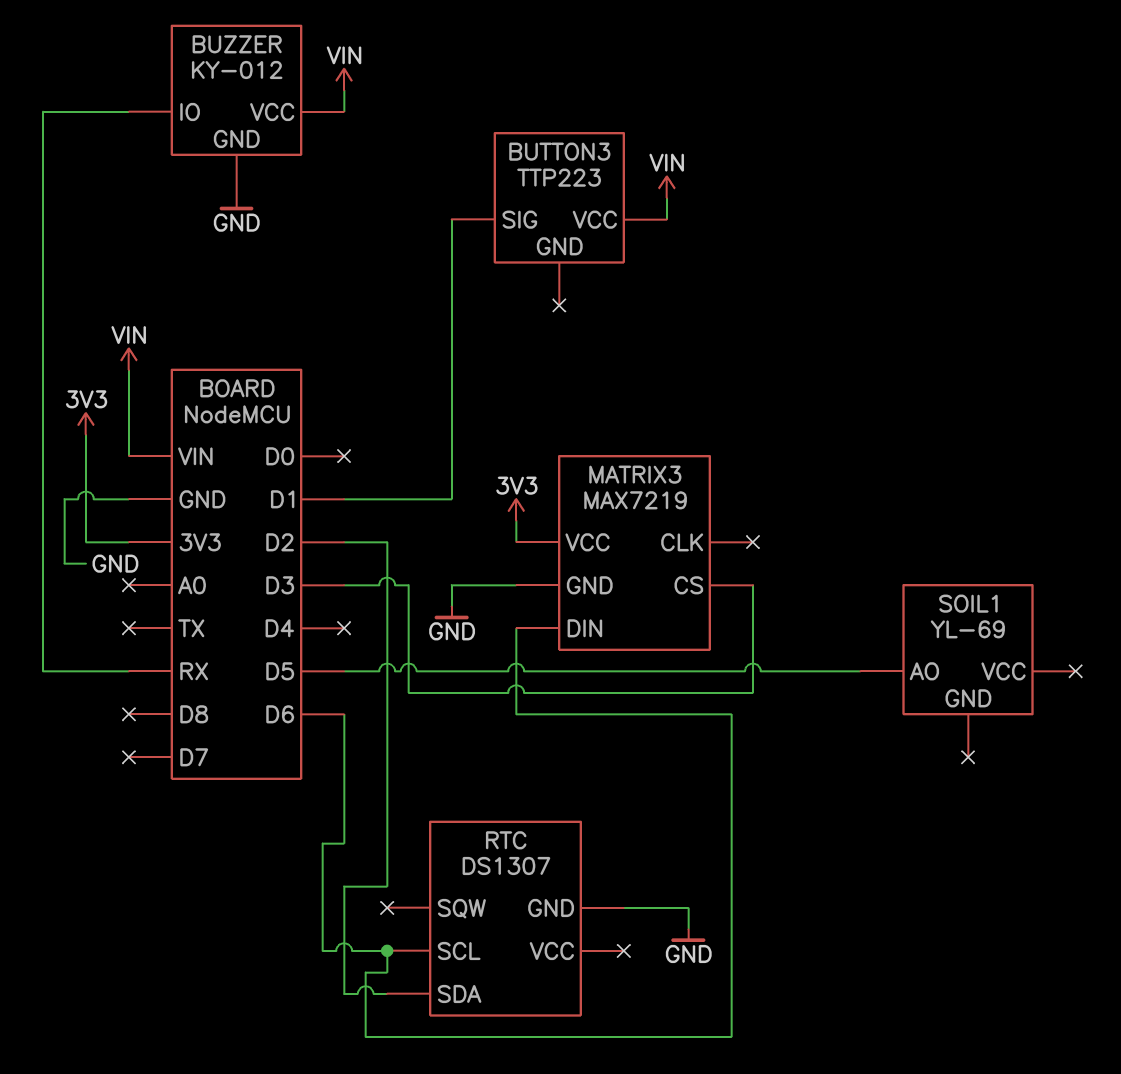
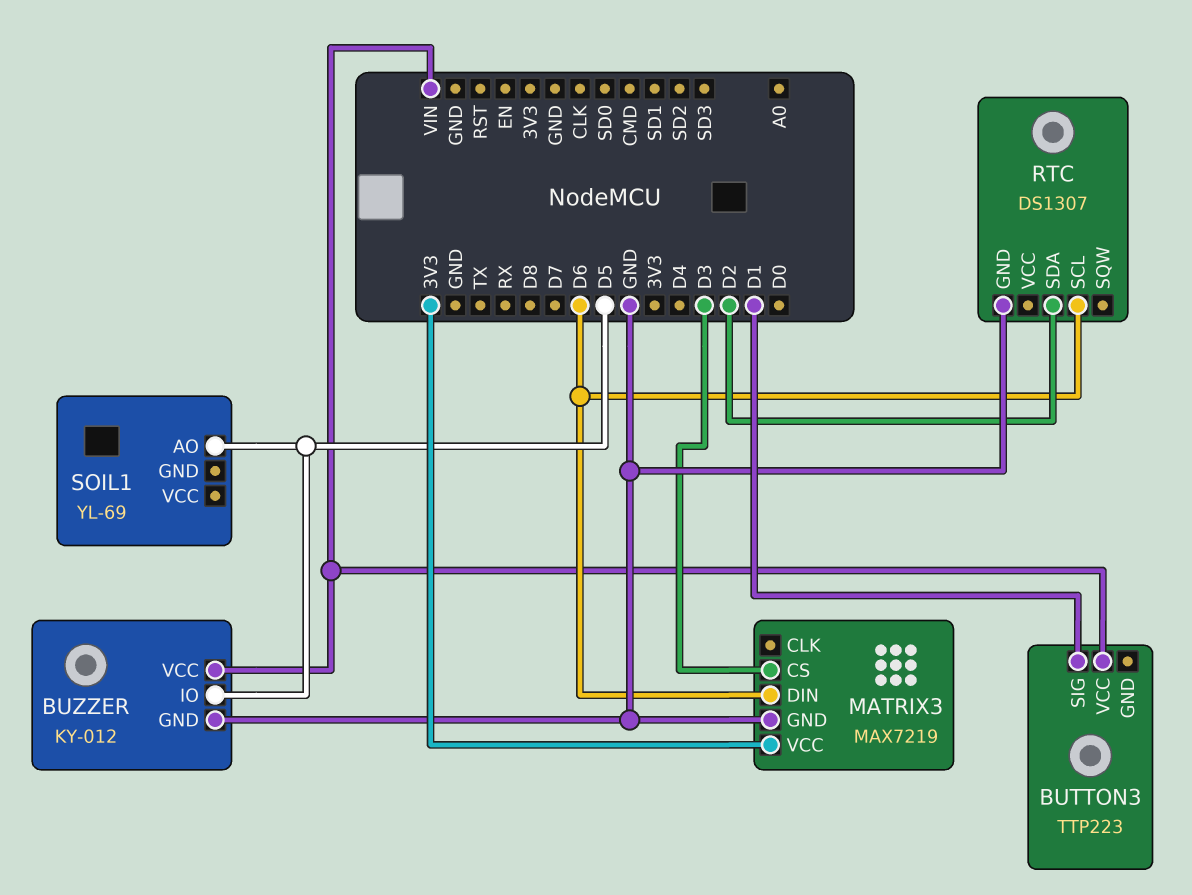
BUZZER pin IO: RX -> D5

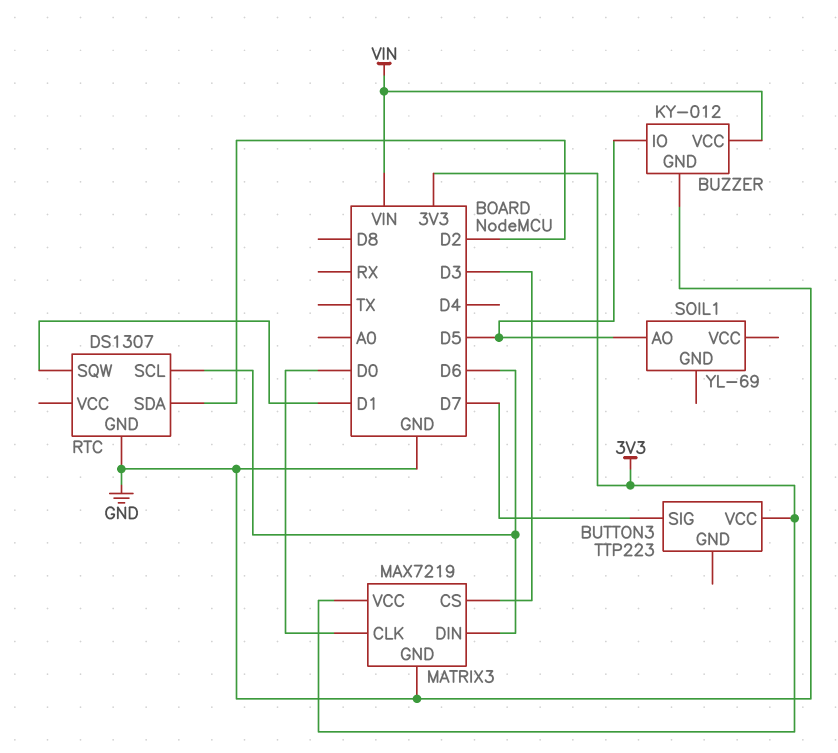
BUTTON3 pin SIG: D1 -> D7
BUTTON3 pin VCC: VIN -> 3V3
MATRIX3 pin CLK: none -> D0
RTC pin SQW: none -> D1

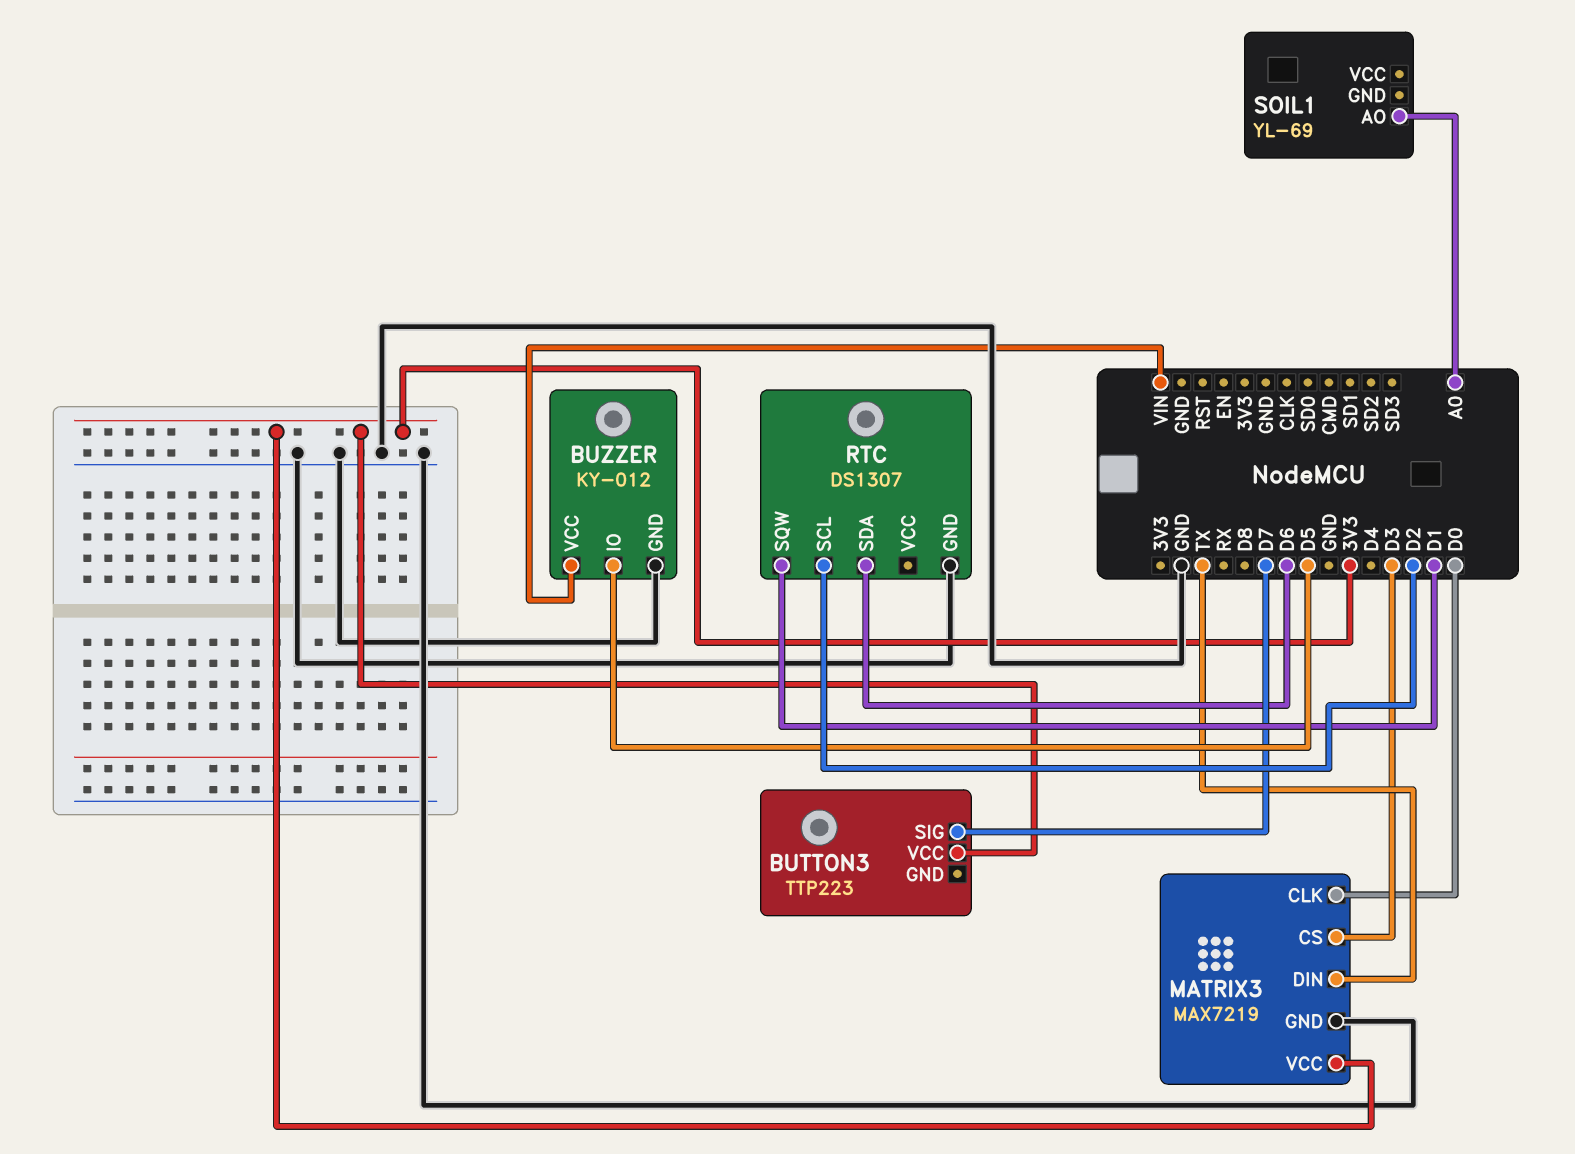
MATRIX3 pin DIN: D6 -> TX
RTC pin SCL: D6 -> D2
RTC pin SDA: D2 -> D6
SOIL1 pin AO: D5 -> A0

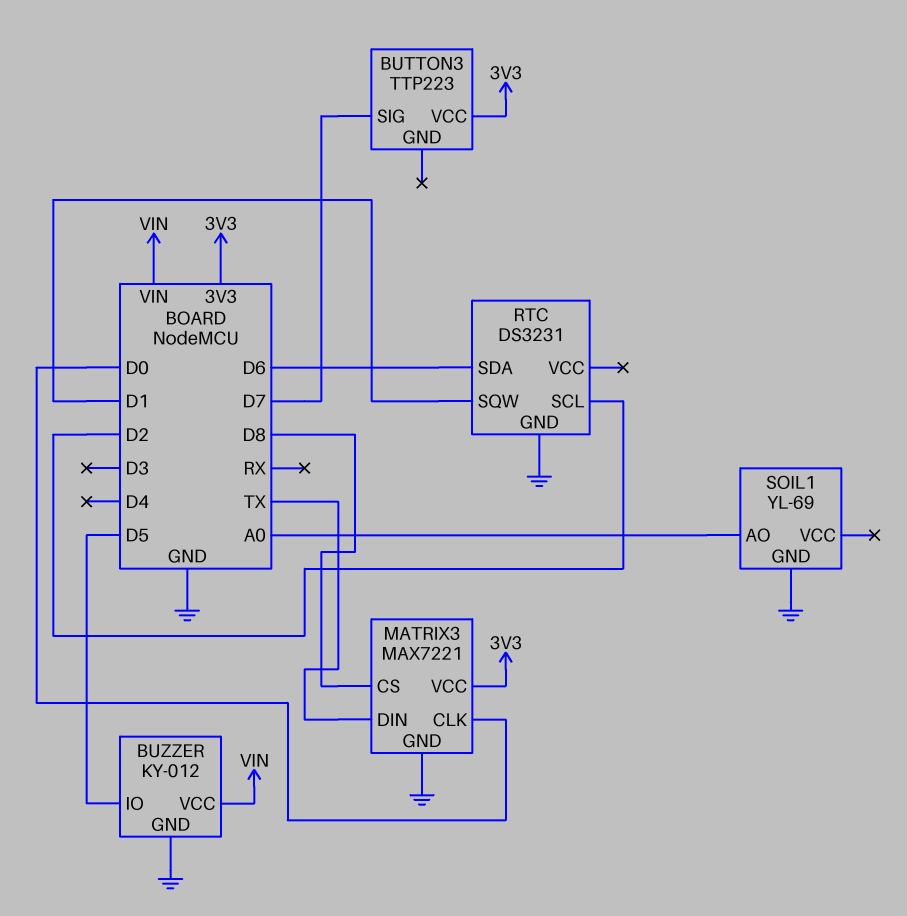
MATRIX3: MAX7219 -> MAX7221
MATRIX3 pin CS: D3 -> D8
RTC: DS1307 -> DS3231
SOIL1 pin GND: none -> GND

